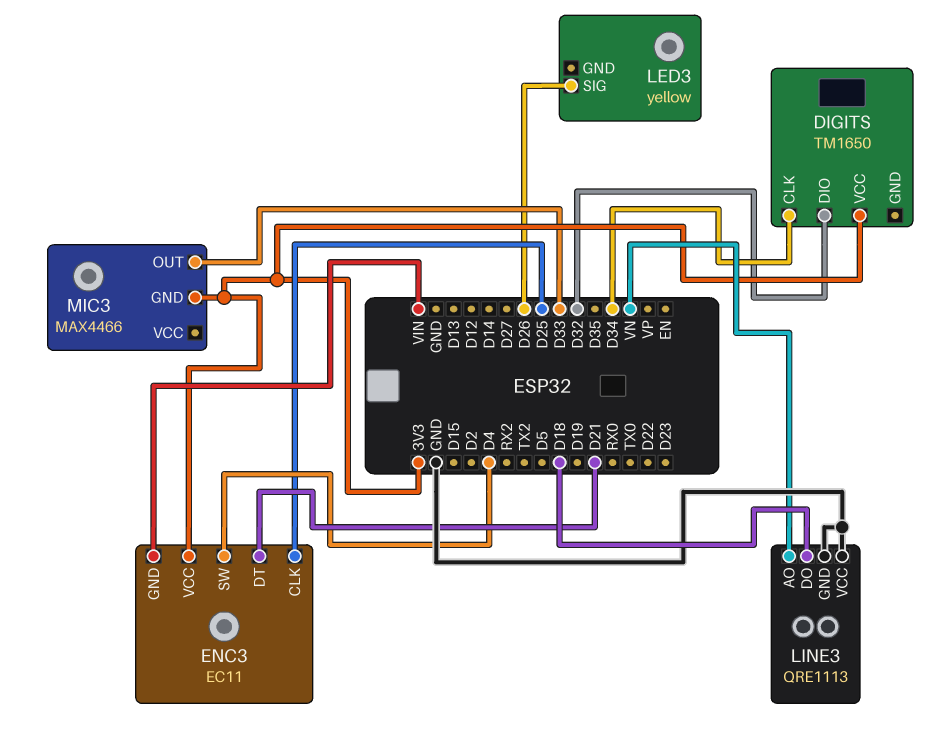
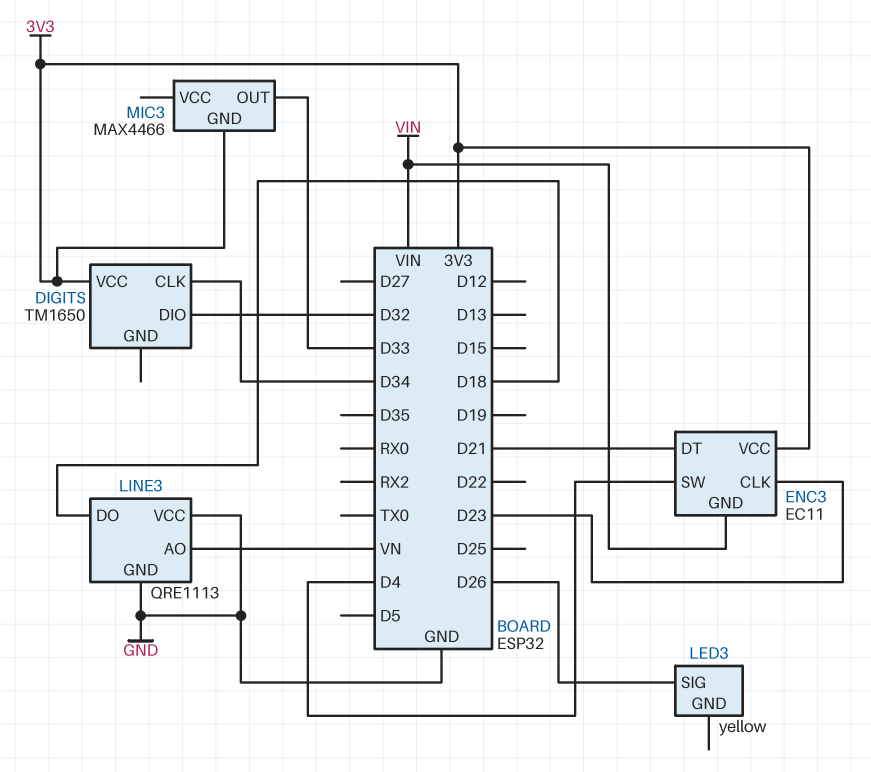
ENC3 pin CLK: D25 -> D23

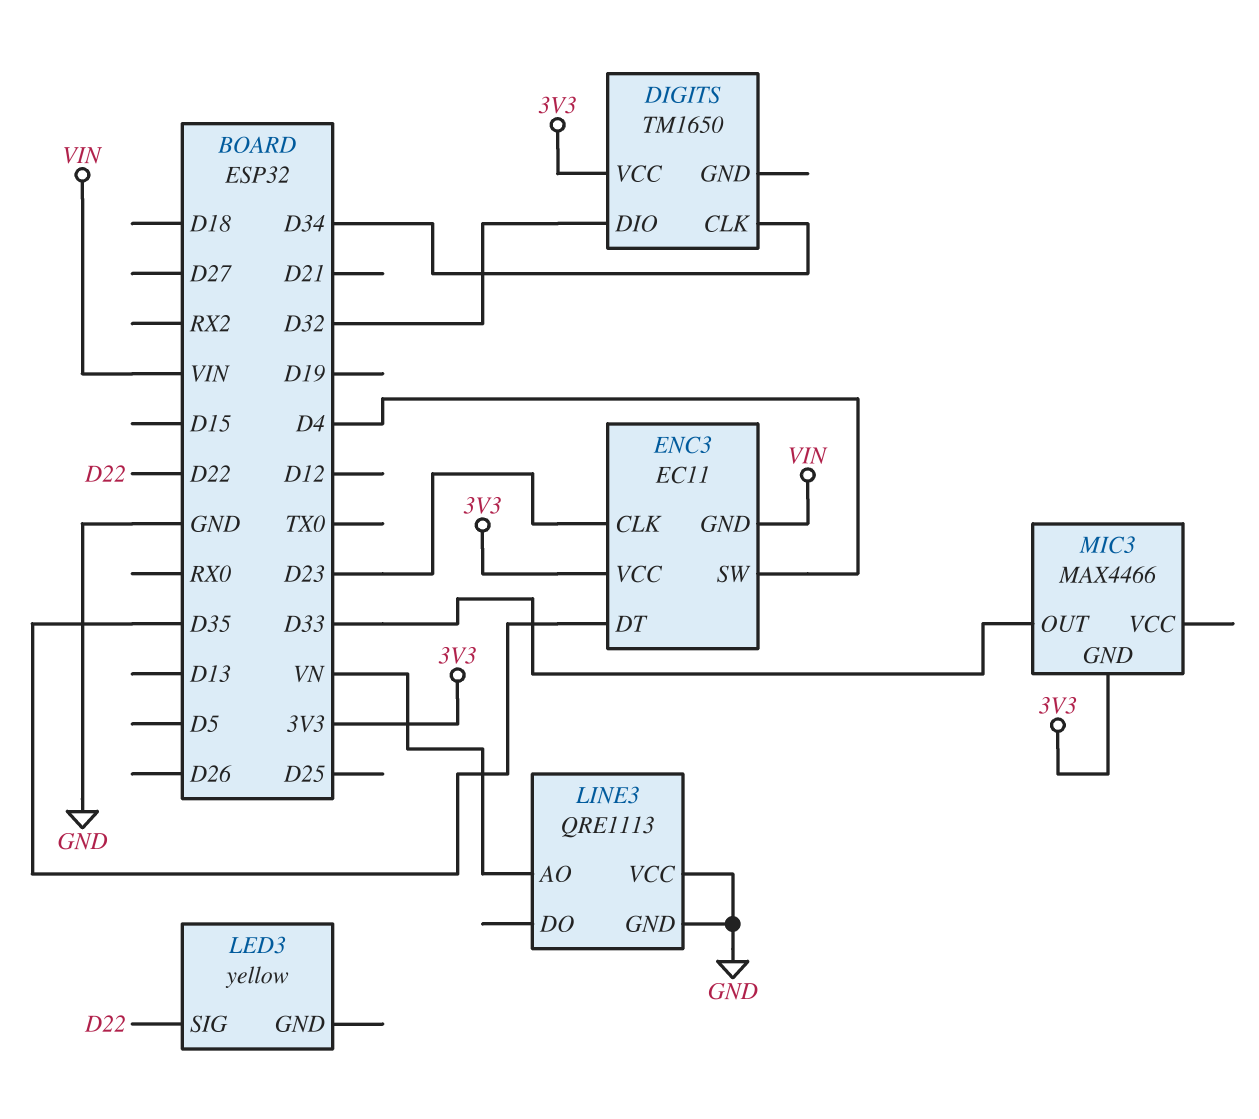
ENC3 pin DT: D21 -> D35
LED3 pin SIG: D26 -> D22
LINE3 pin DO: D18 -> none

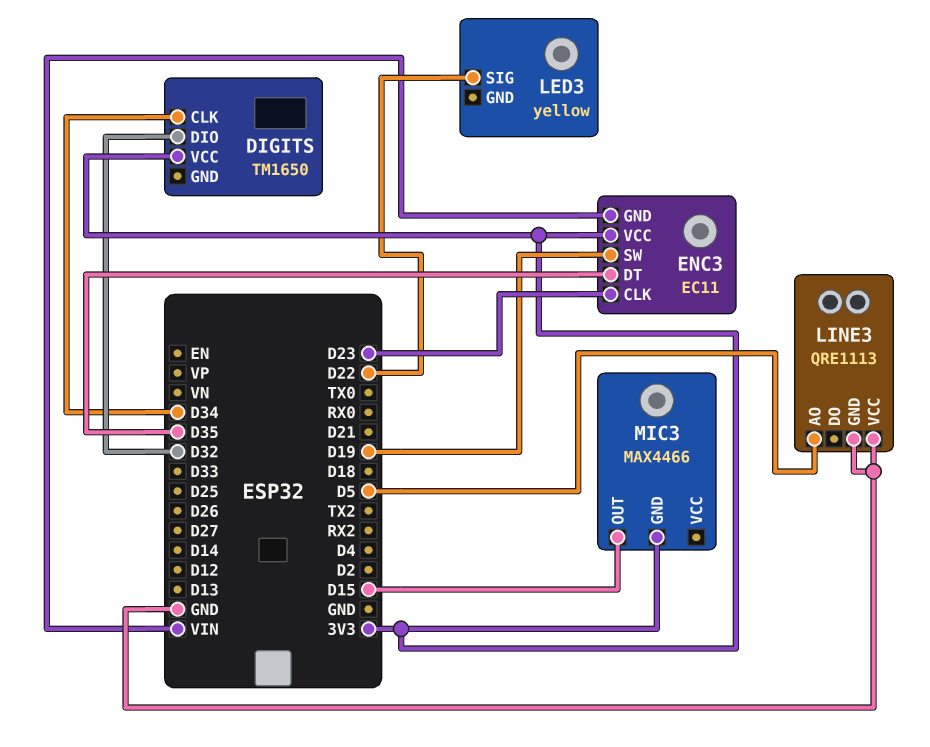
ENC3 pin SW: D4 -> D19
LINE3 pin AO: VN -> D5
MIC3 pin OUT: D33 -> D15

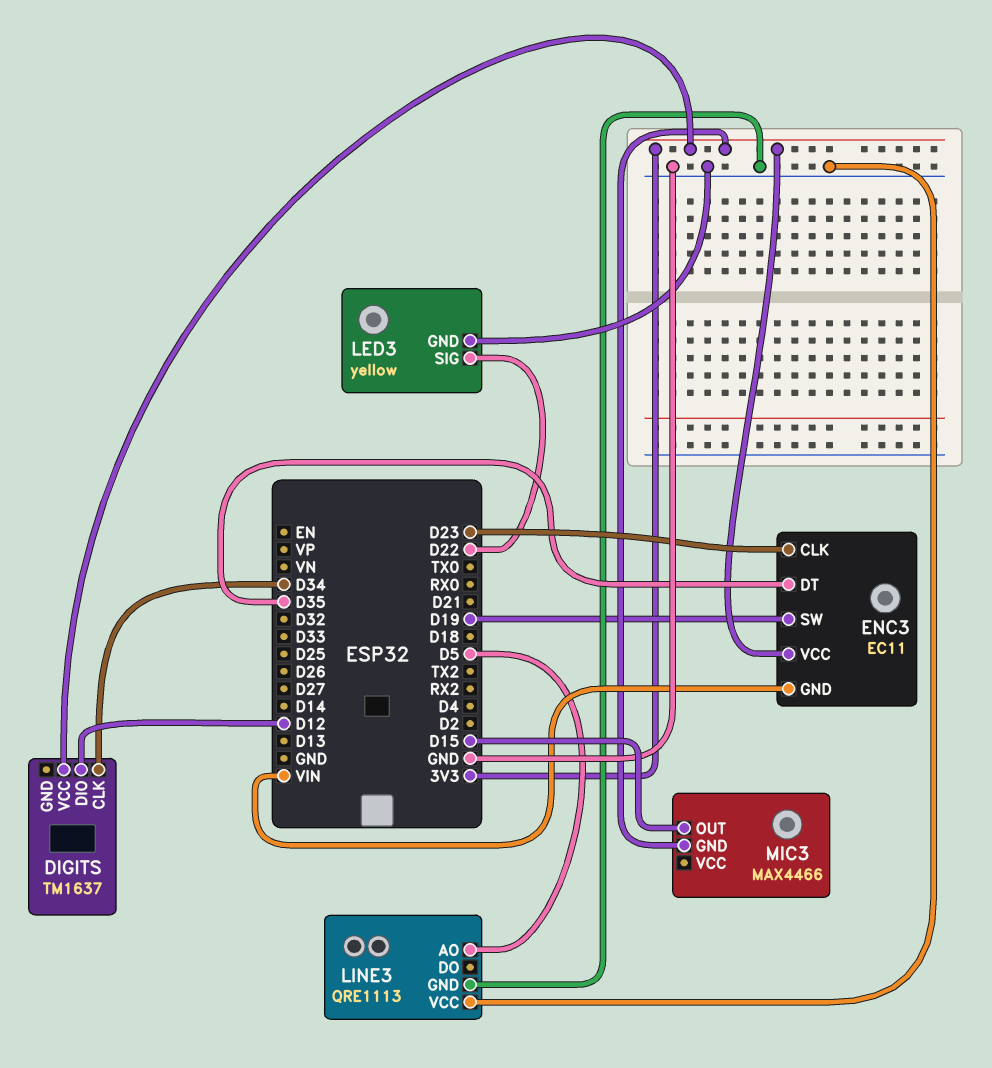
DIGITS: TM1650 -> TM1637
DIGITS pin DIO: D32 -> D12
LED3 pin GND: none -> GND

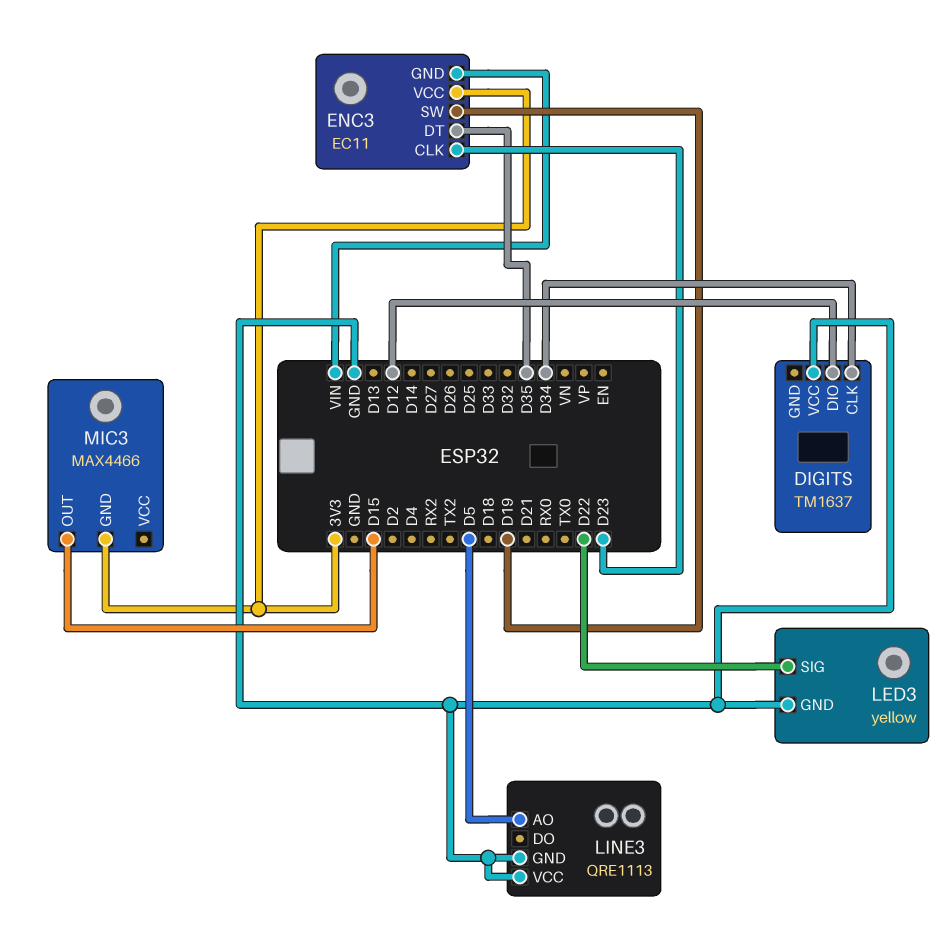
DIGITS pin VCC: 3V3 -> GND

